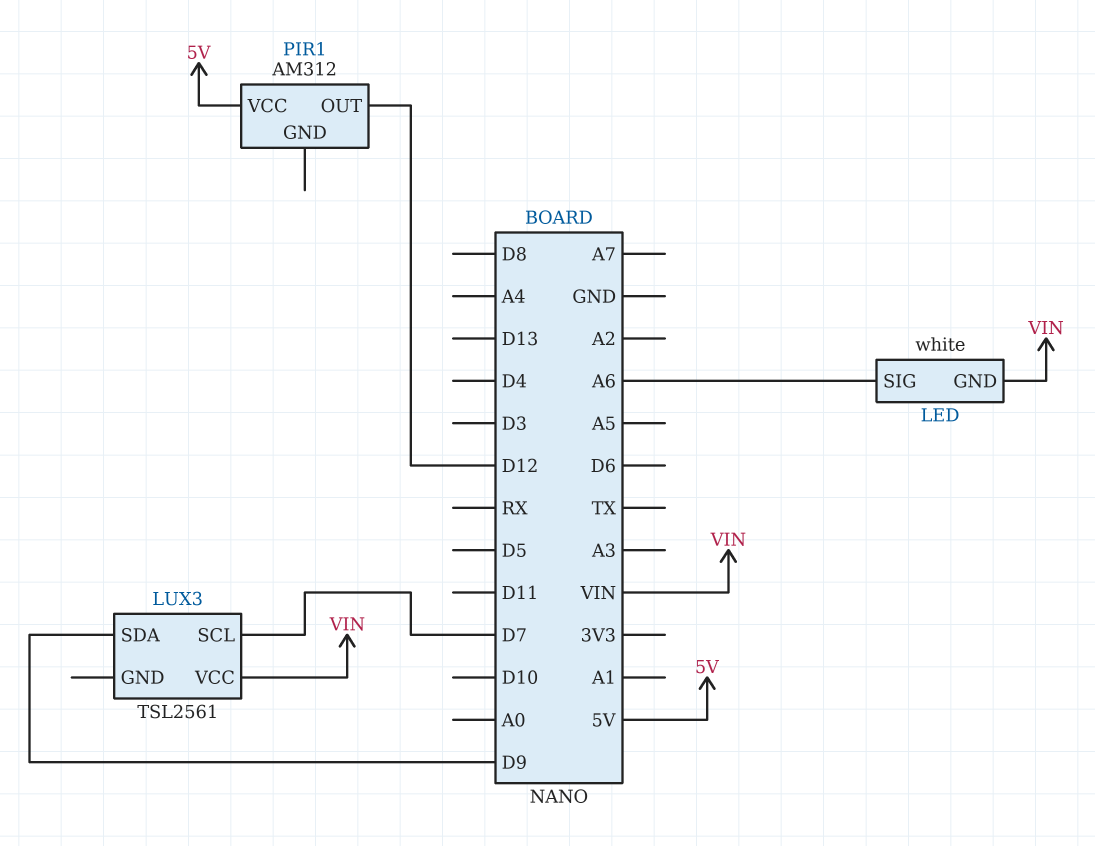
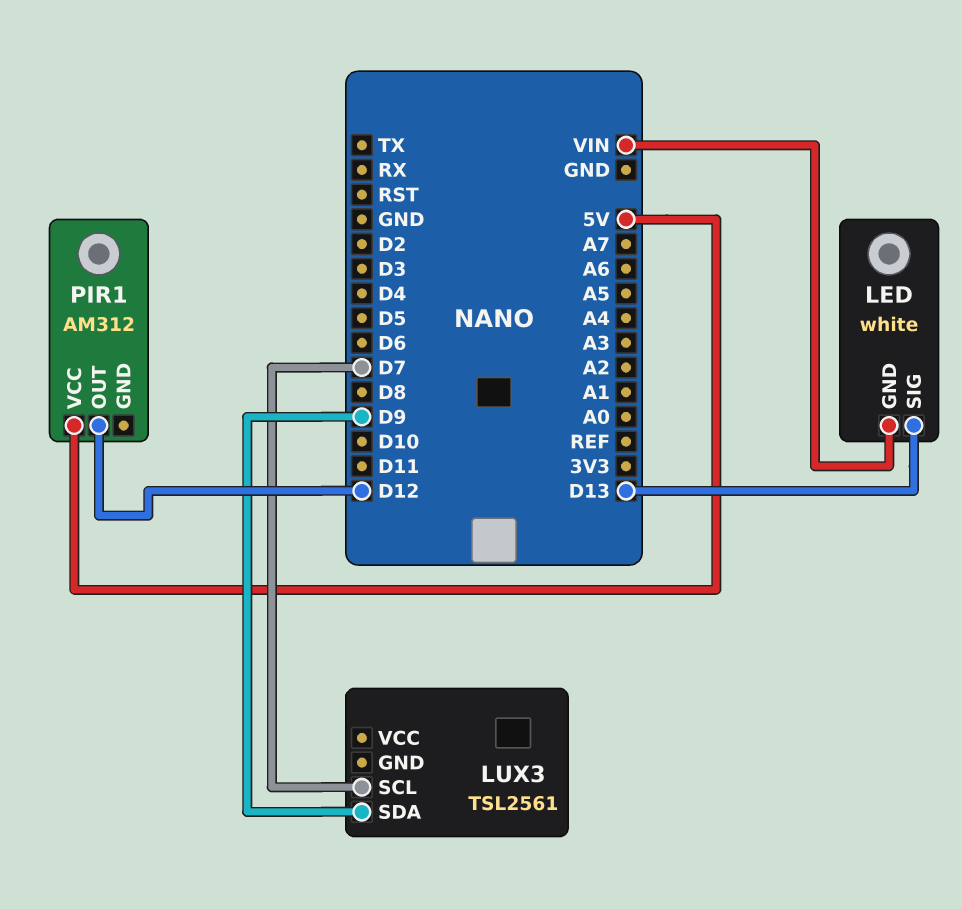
LED pin SIG: A6 -> D13
LUX3 pin VCC: VIN -> none

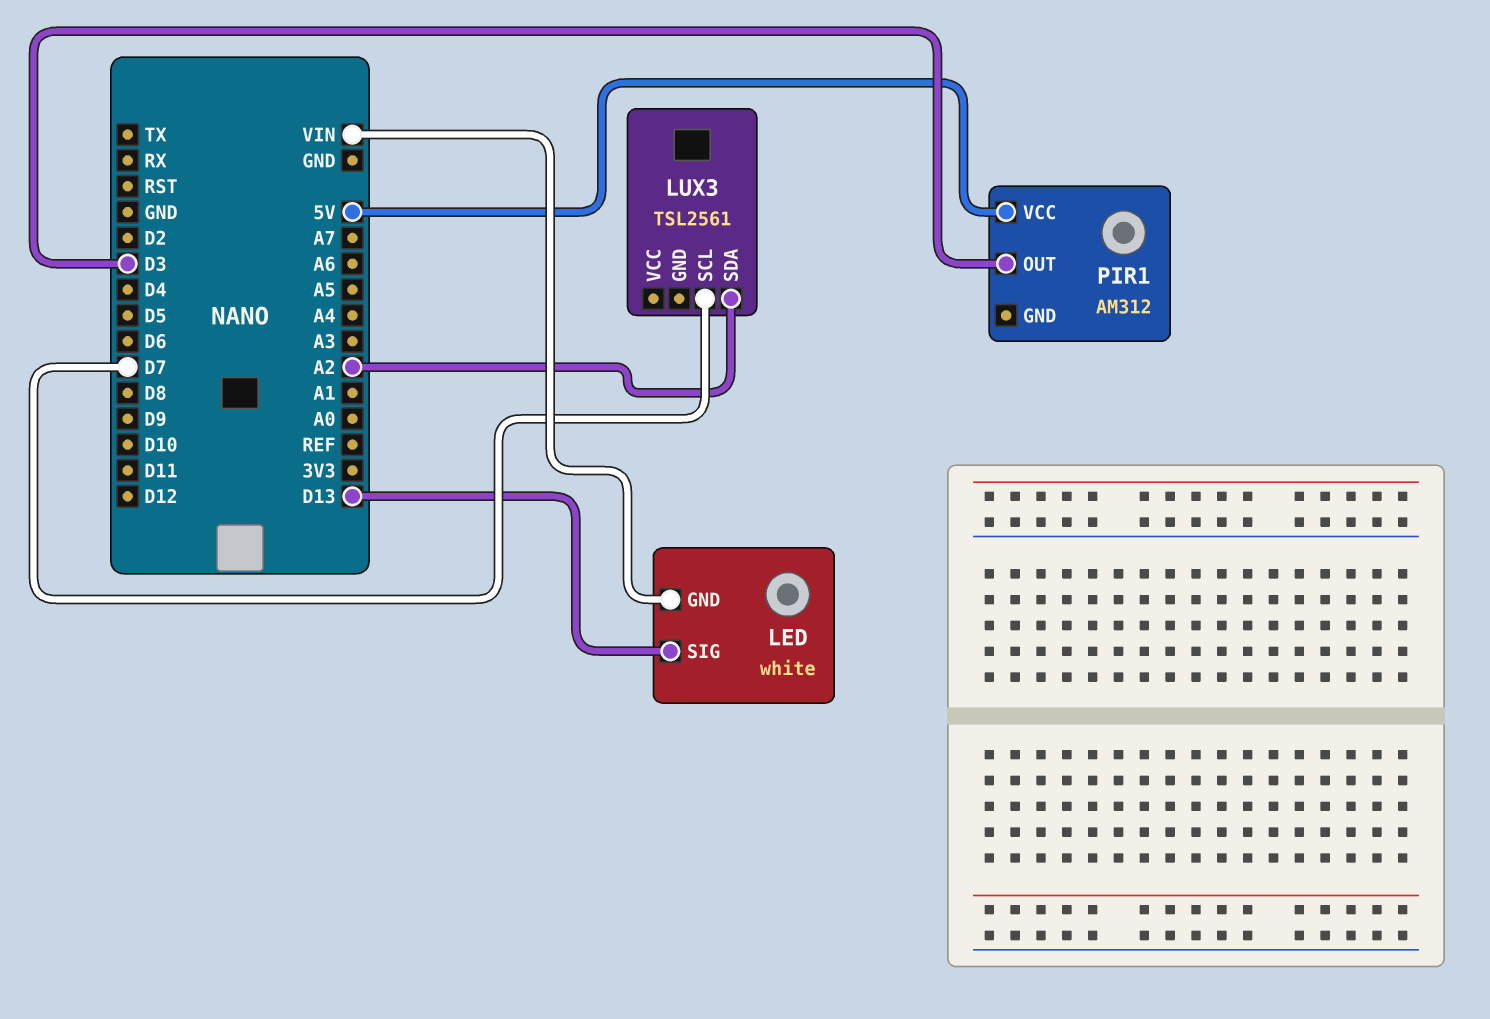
LUX3 pin SDA: D9 -> A2
PIR1 pin OUT: D12 -> D3

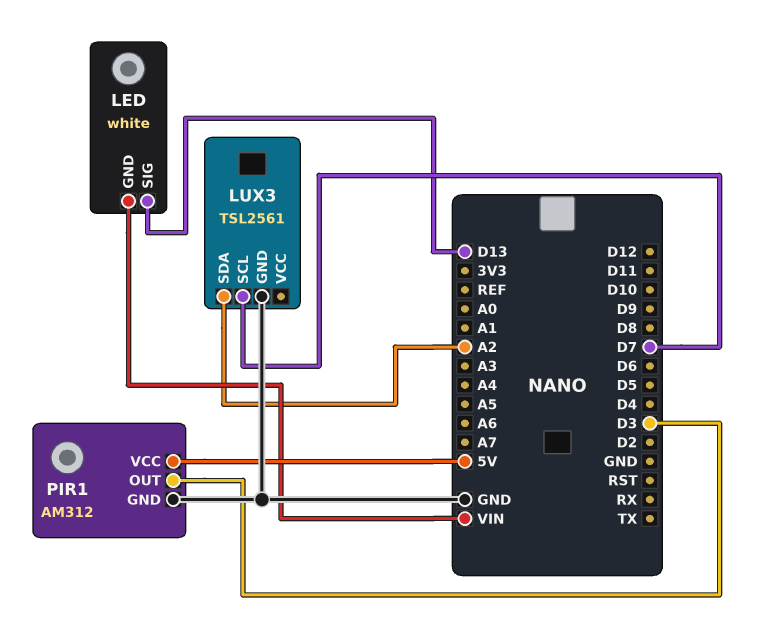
LUX3 pin GND: none -> GND
PIR1 pin GND: none -> GND

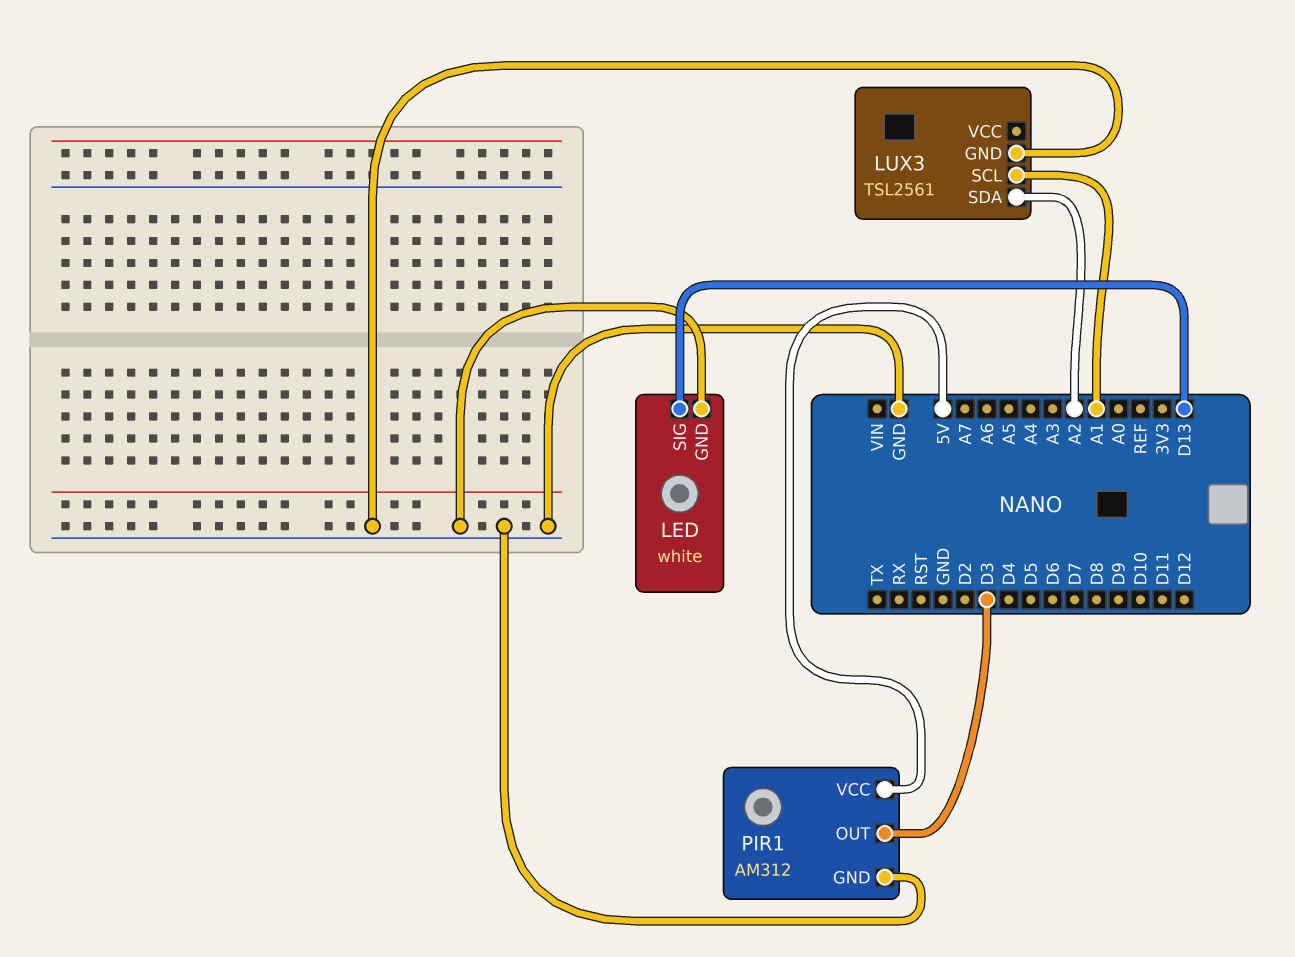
LED pin GND: VIN -> GND
LUX3 pin SCL: D7 -> A1

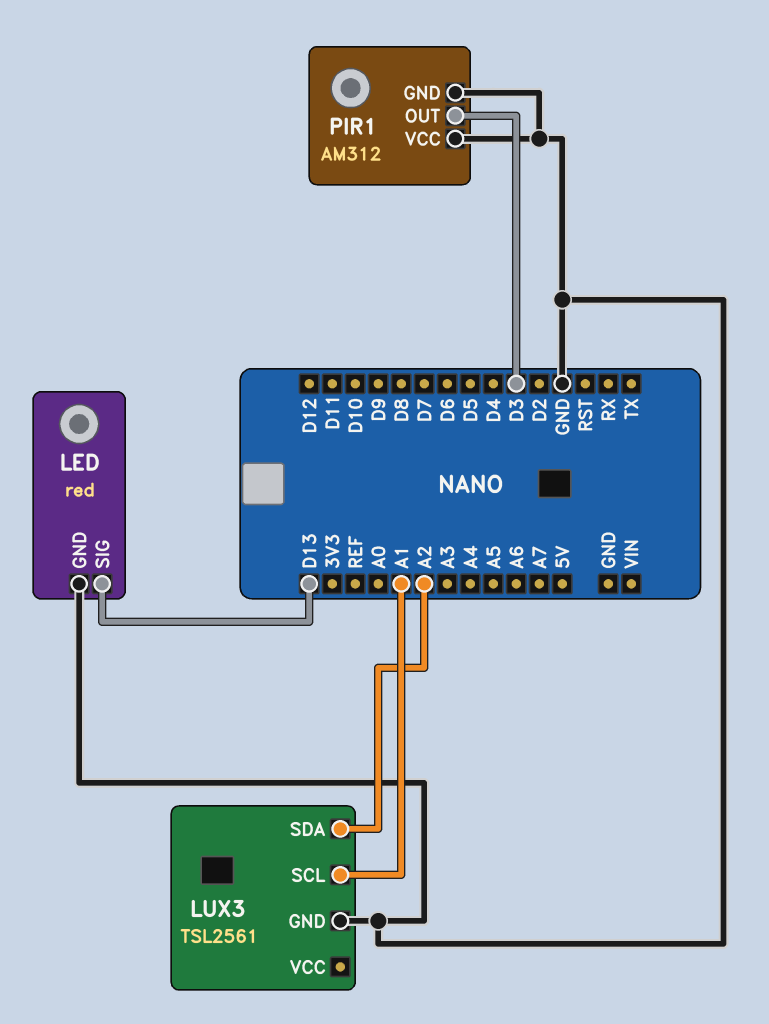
LED: white -> red
PIR1 pin VCC: 5V -> GND

